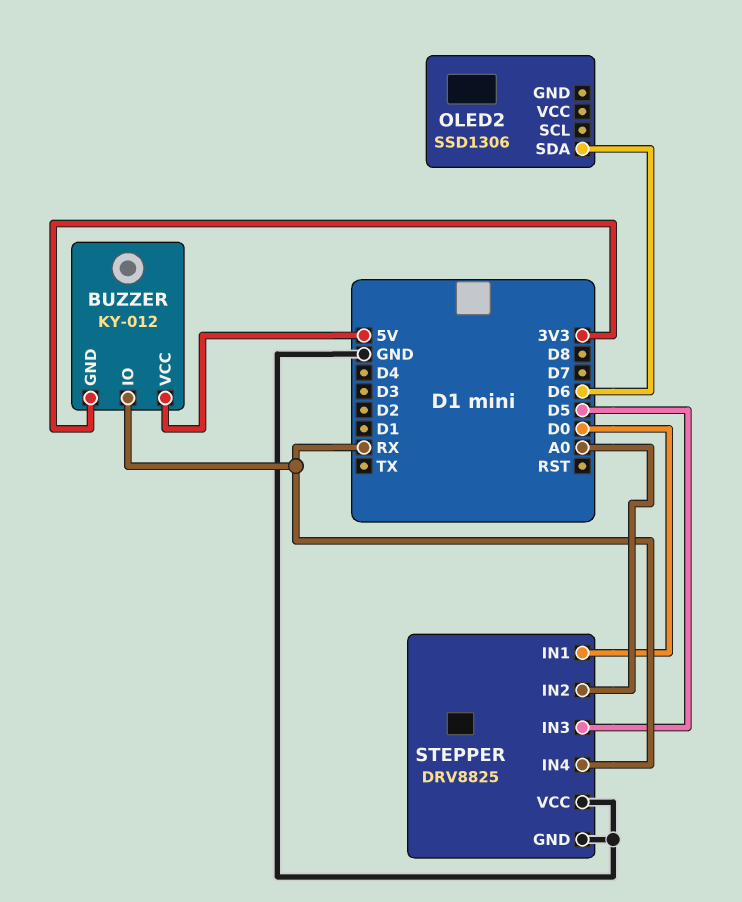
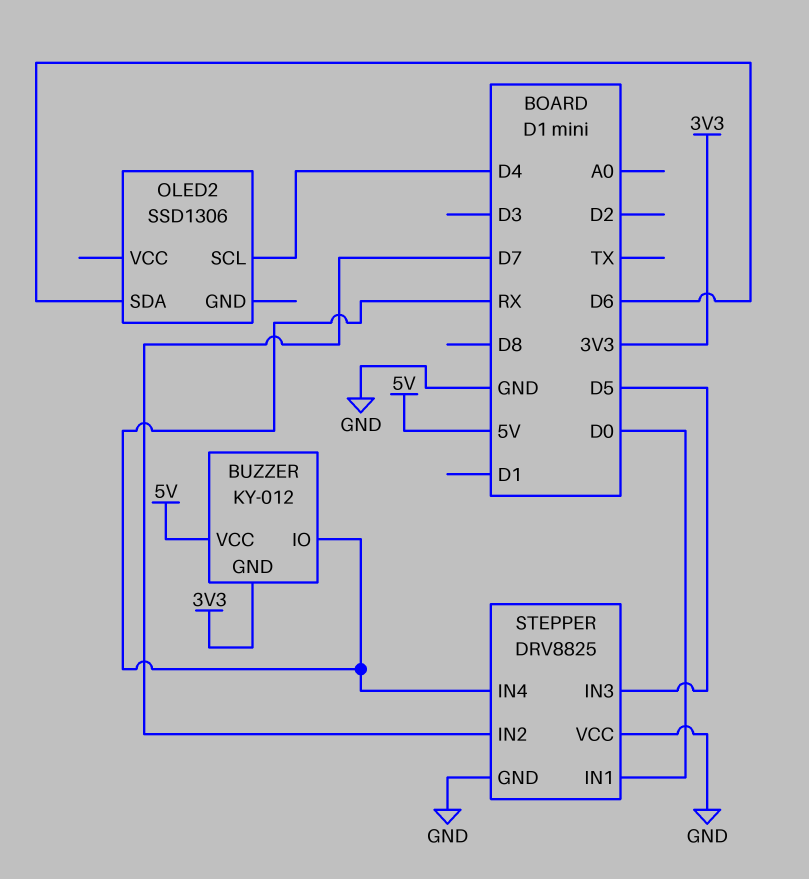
OLED2 pin SCL: none -> D4
STEPPER pin IN2: A0 -> D7

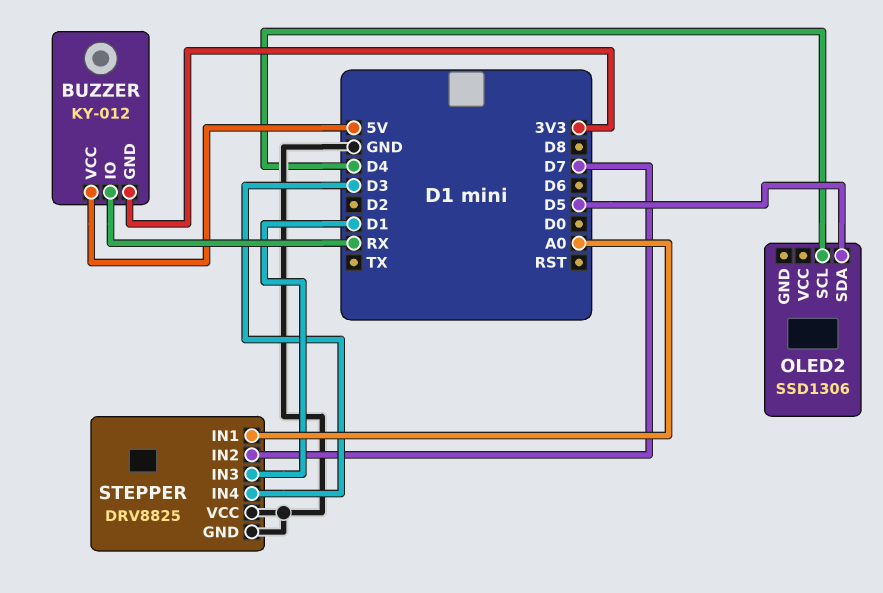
OLED2 pin SDA: D6 -> D5
STEPPER pin IN1: D0 -> A0
STEPPER pin IN3: D5 -> D1
STEPPER pin IN4: RX -> D3

